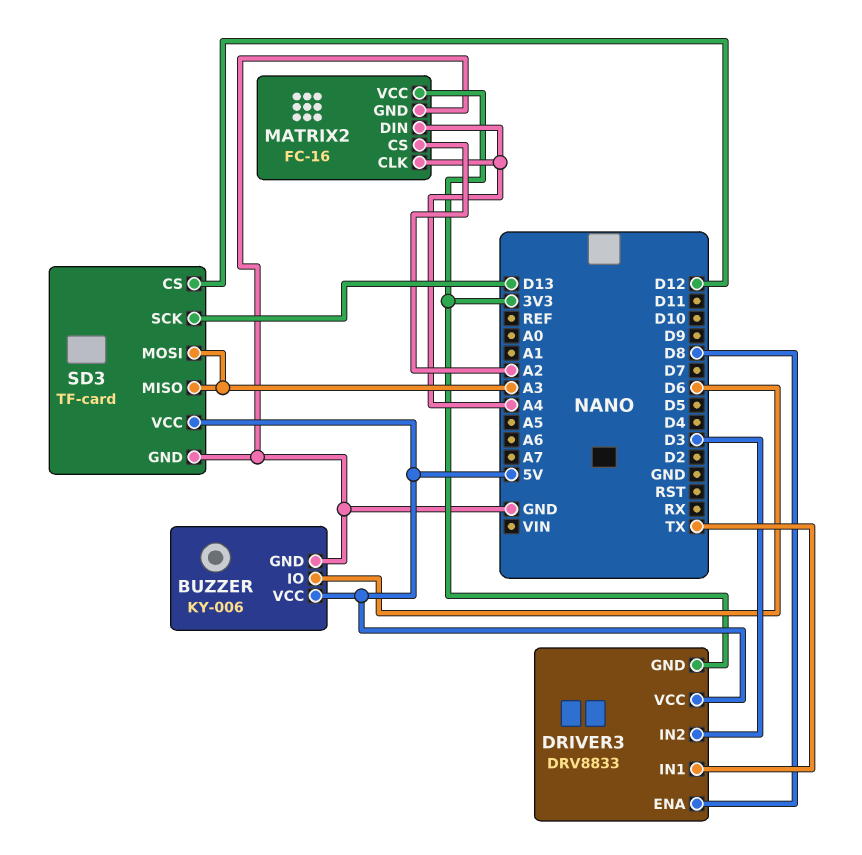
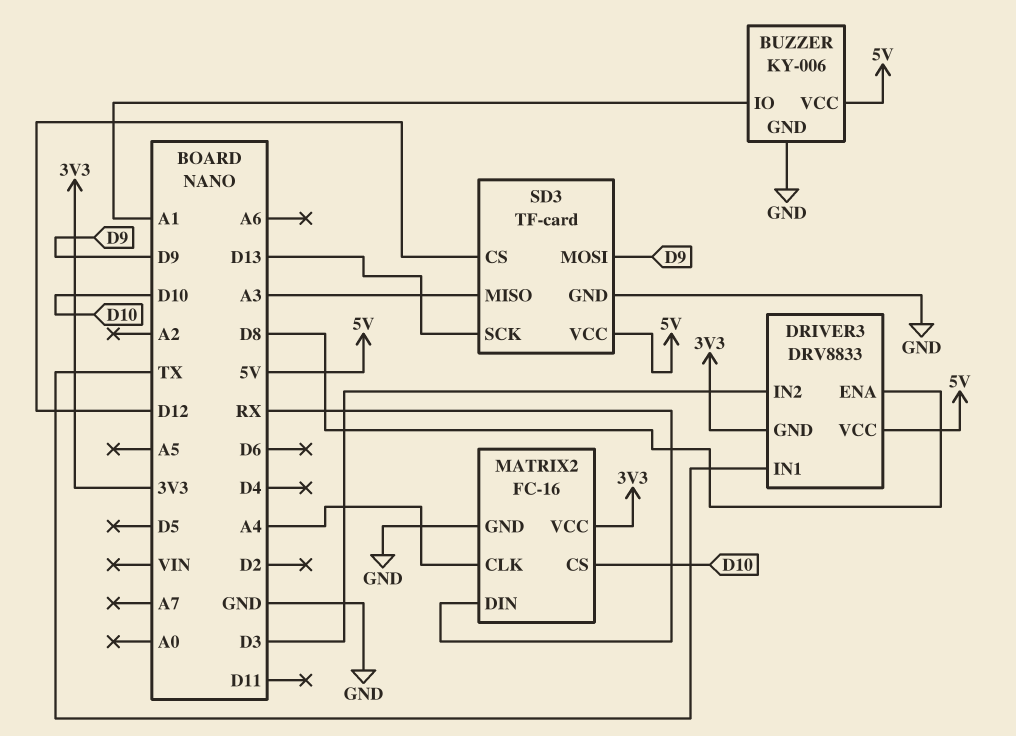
BUZZER pin IO: D6 -> A1
MATRIX2 pin CS: A2 -> D10
MATRIX2 pin DIN: A4 -> RX
SD3 pin MOSI: A3 -> D9

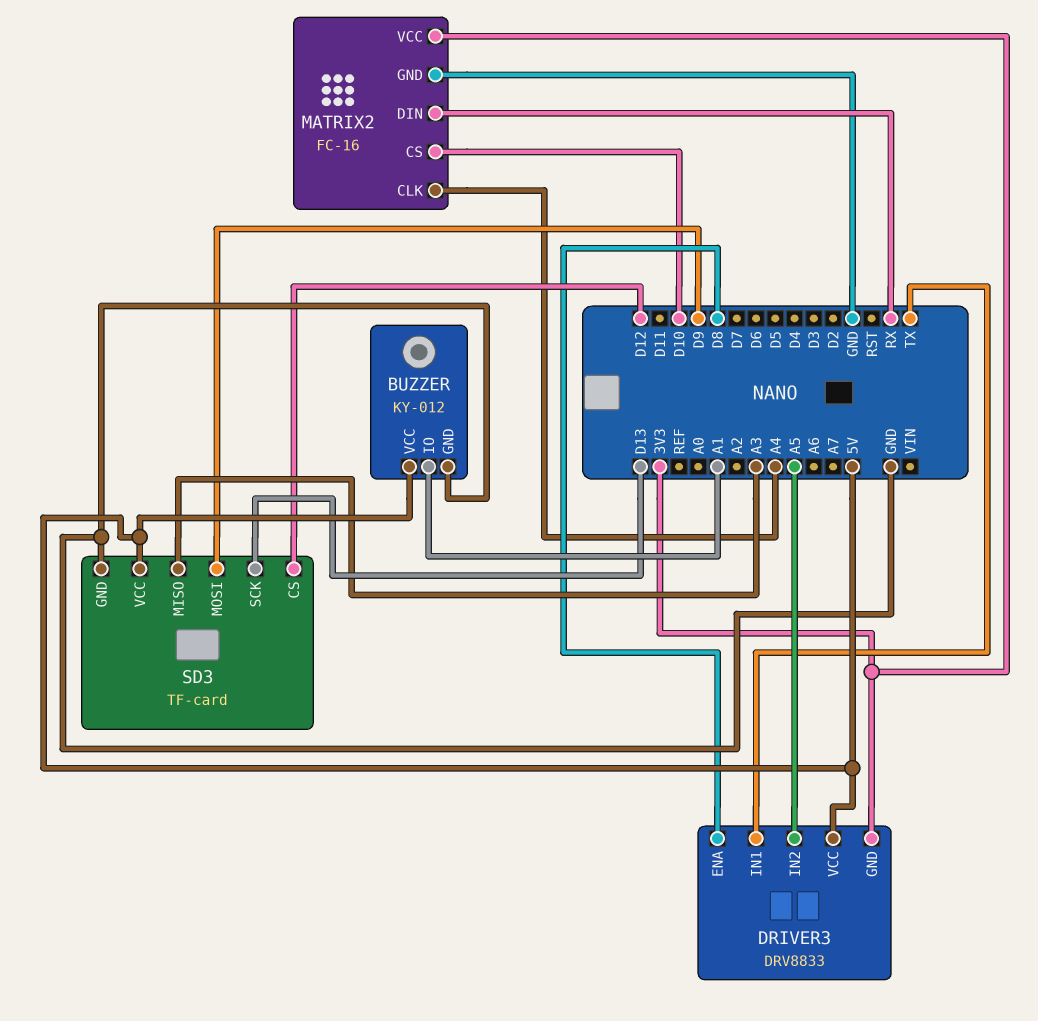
BUZZER: KY-006 -> KY-012
DRIVER3 pin IN2: D3 -> A5

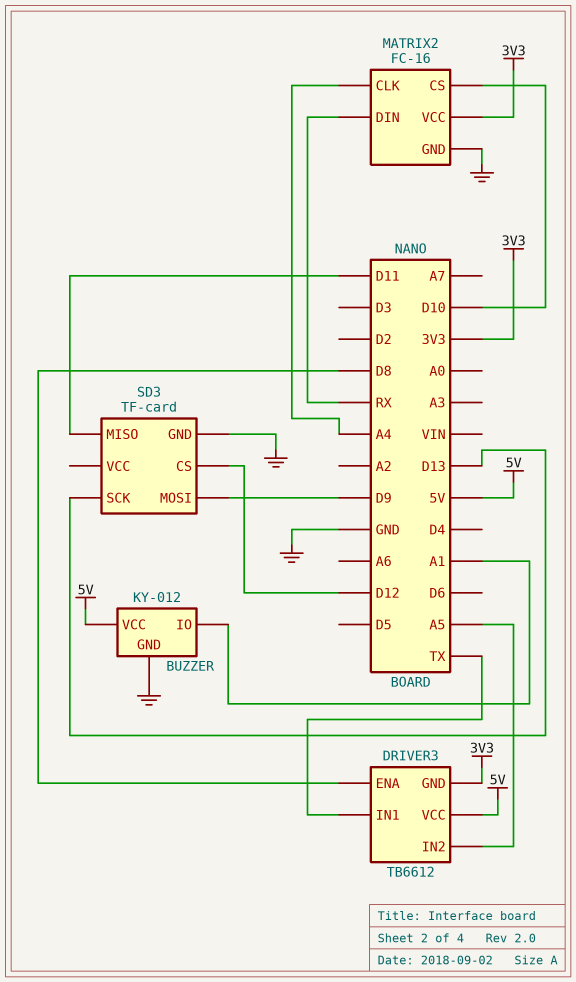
DRIVER3: DRV8833 -> TB6612
SD3 pin MISO: A3 -> D11
SD3 pin VCC: 5V -> none

